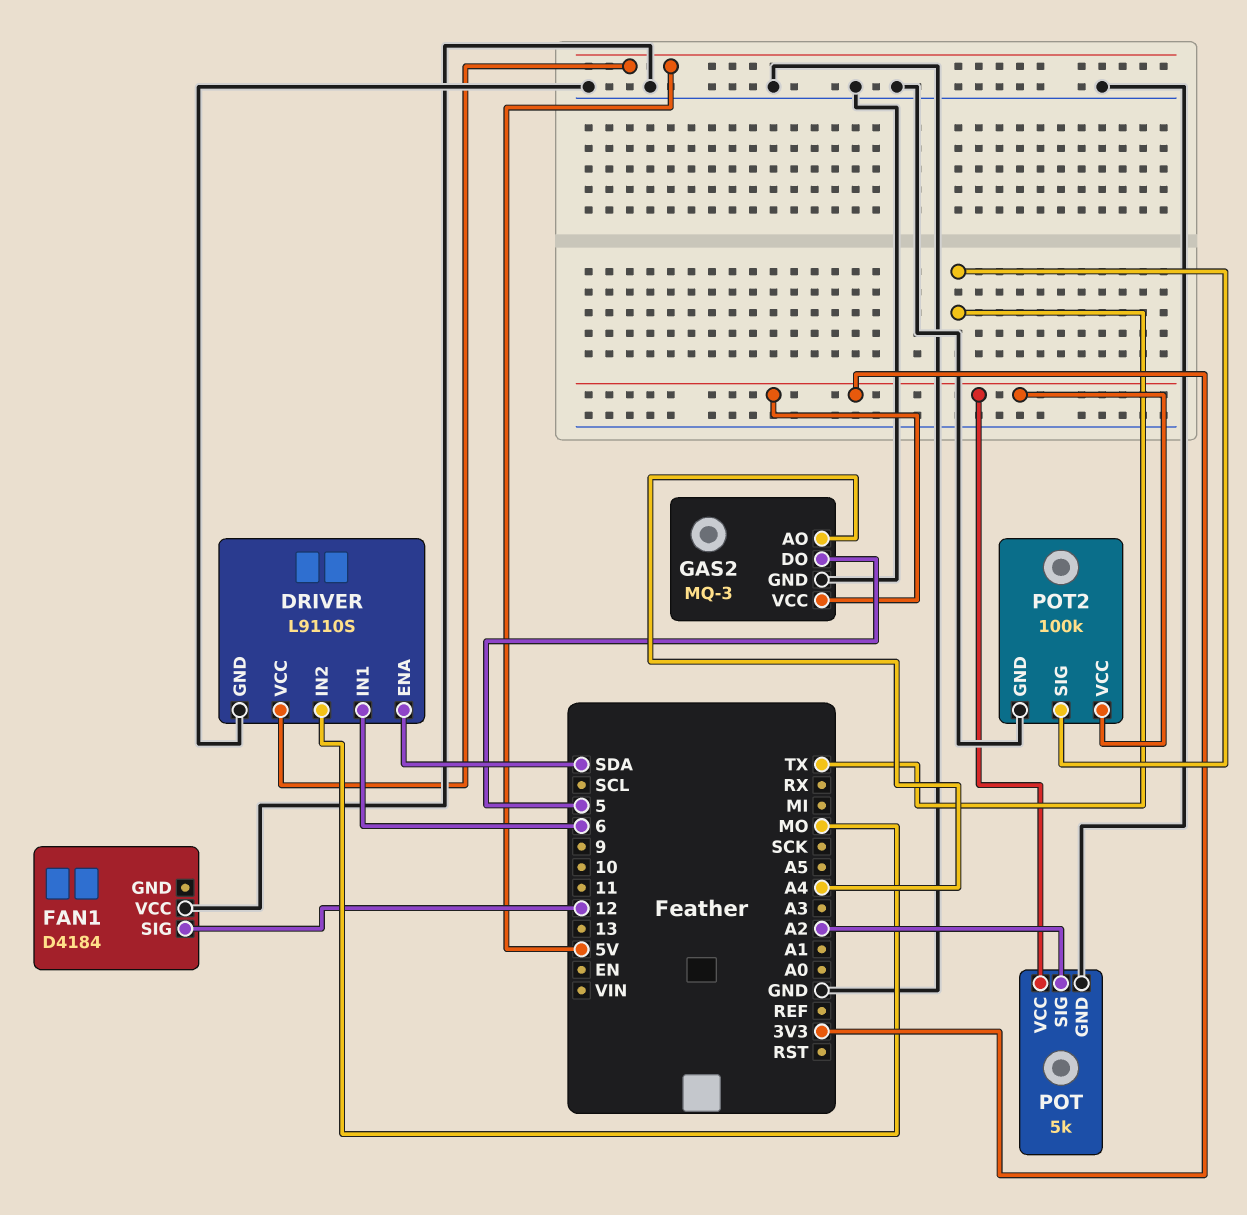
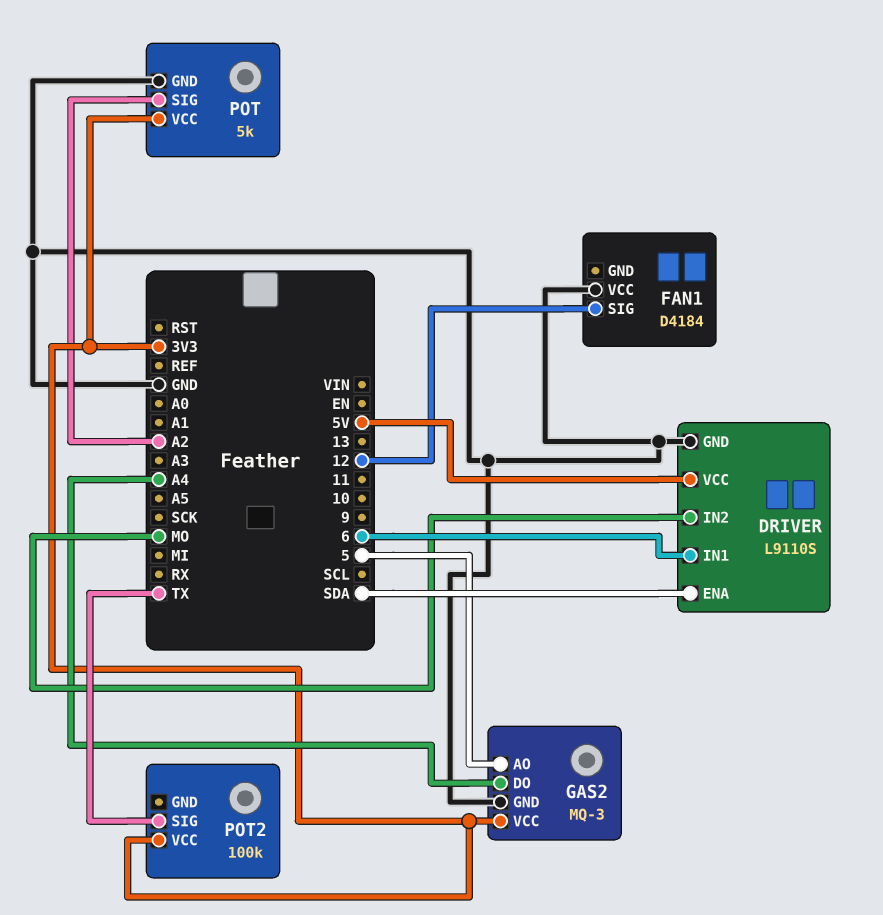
GAS2 pin AO: A4 -> 5
GAS2 pin DO: 5 -> A4
POT2 pin GND: GND -> none

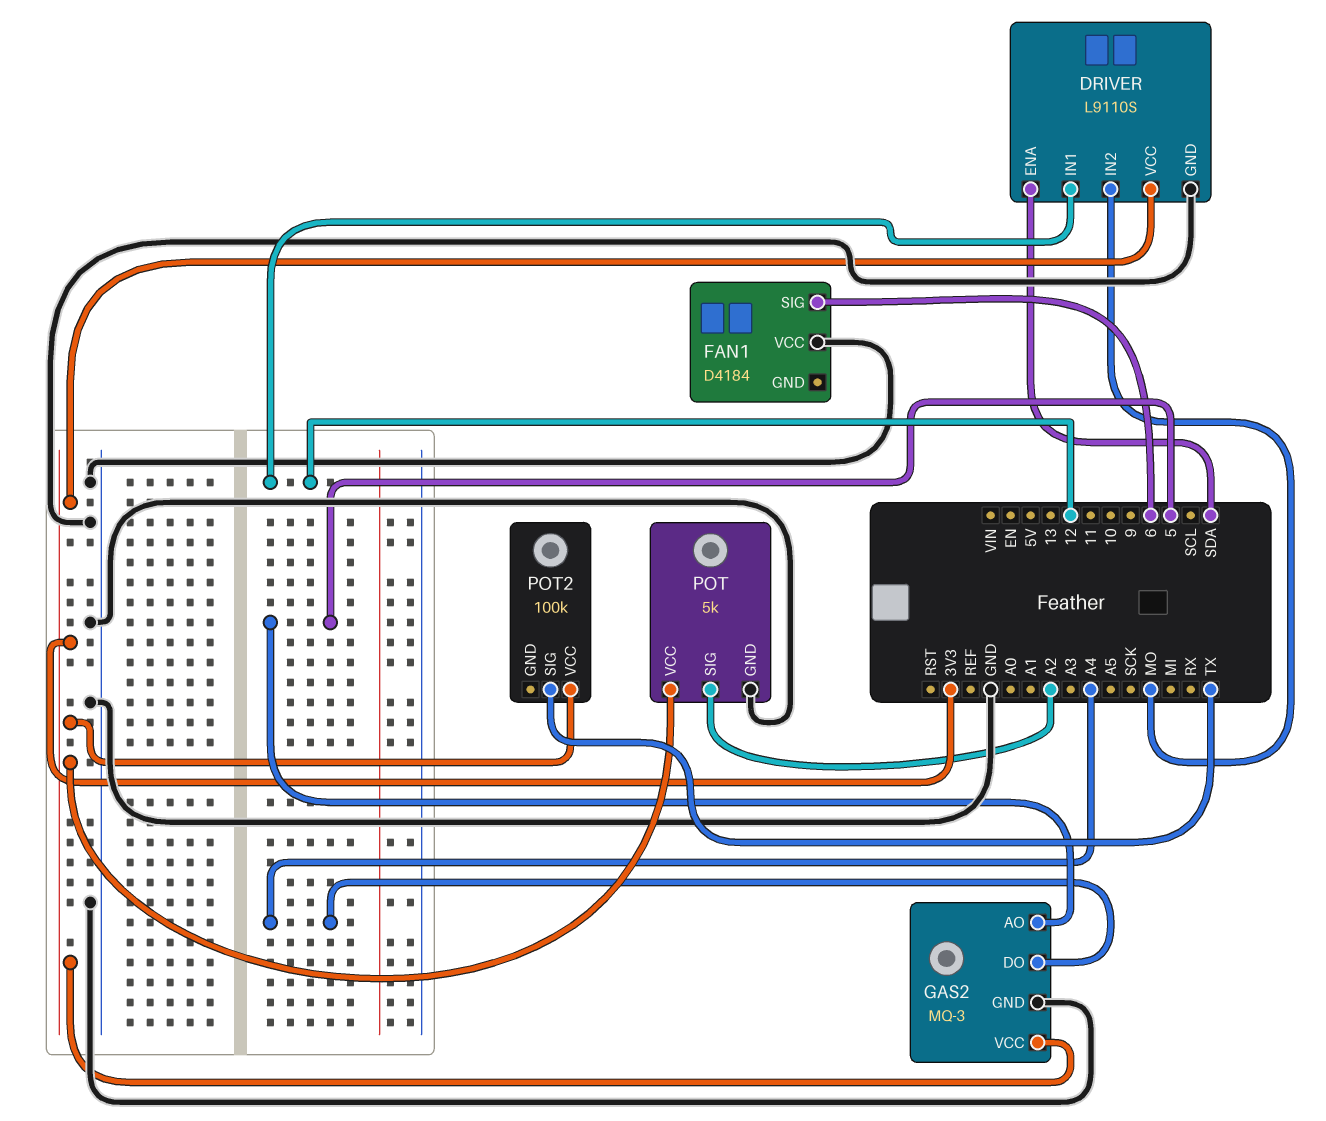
DRIVER pin IN1: 6 -> 12
DRIVER pin VCC: 5V -> 3V3
FAN1 pin SIG: 12 -> 6

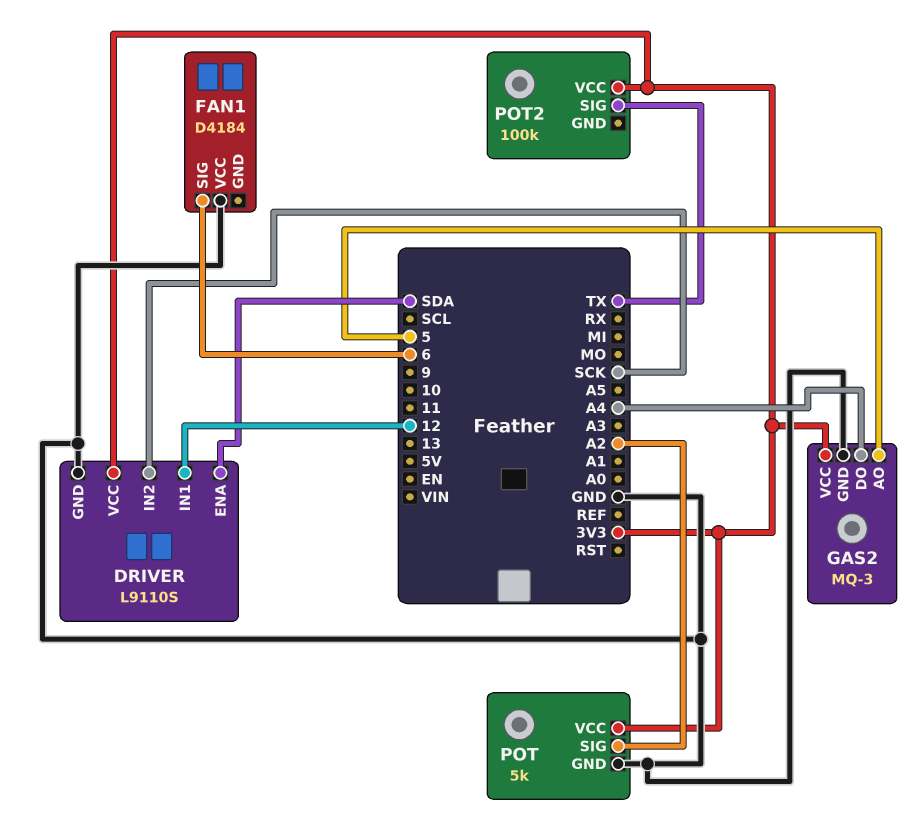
DRIVER pin IN2: MO -> SCK

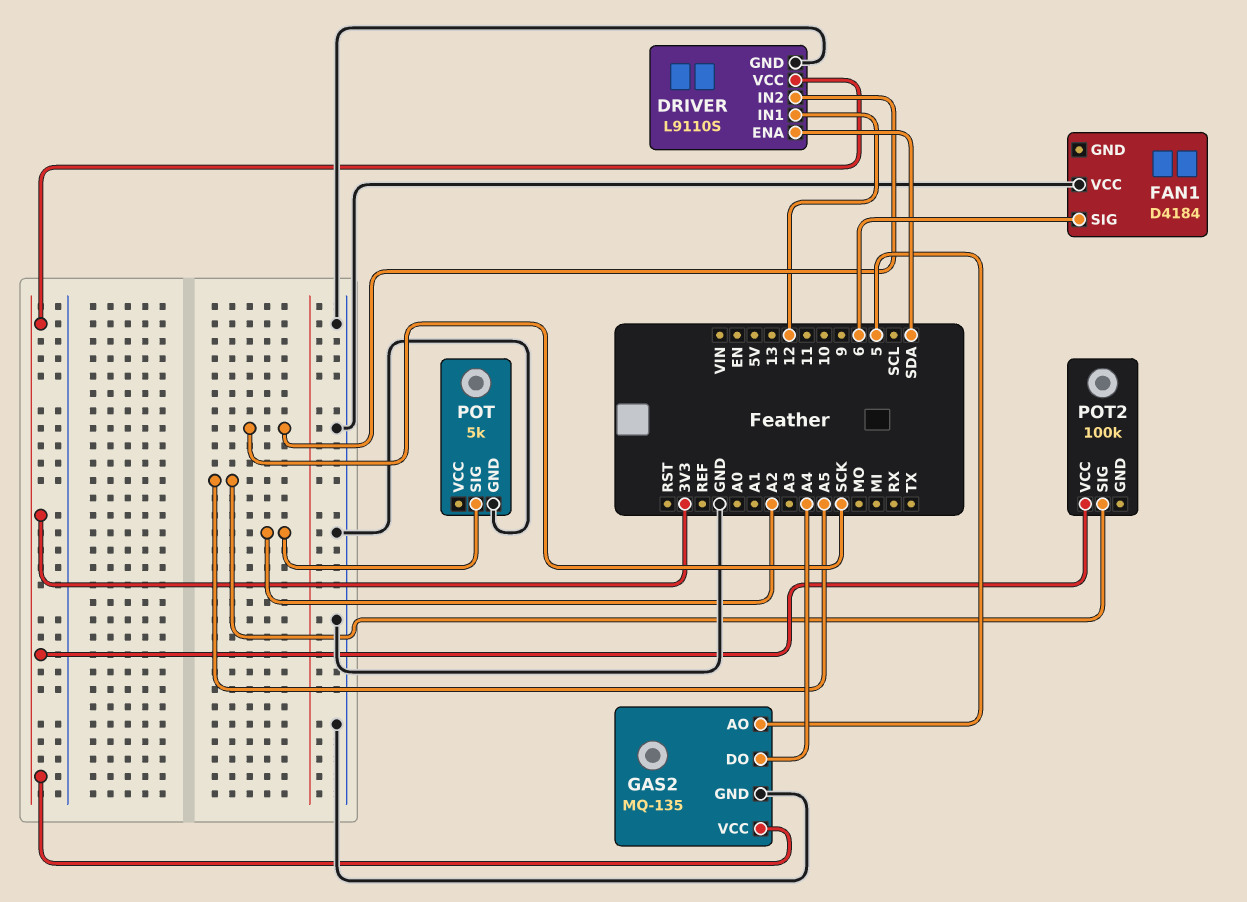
GAS2: MQ-3 -> MQ-135
POT pin VCC: 3V3 -> none
POT2 pin SIG: TX -> A5

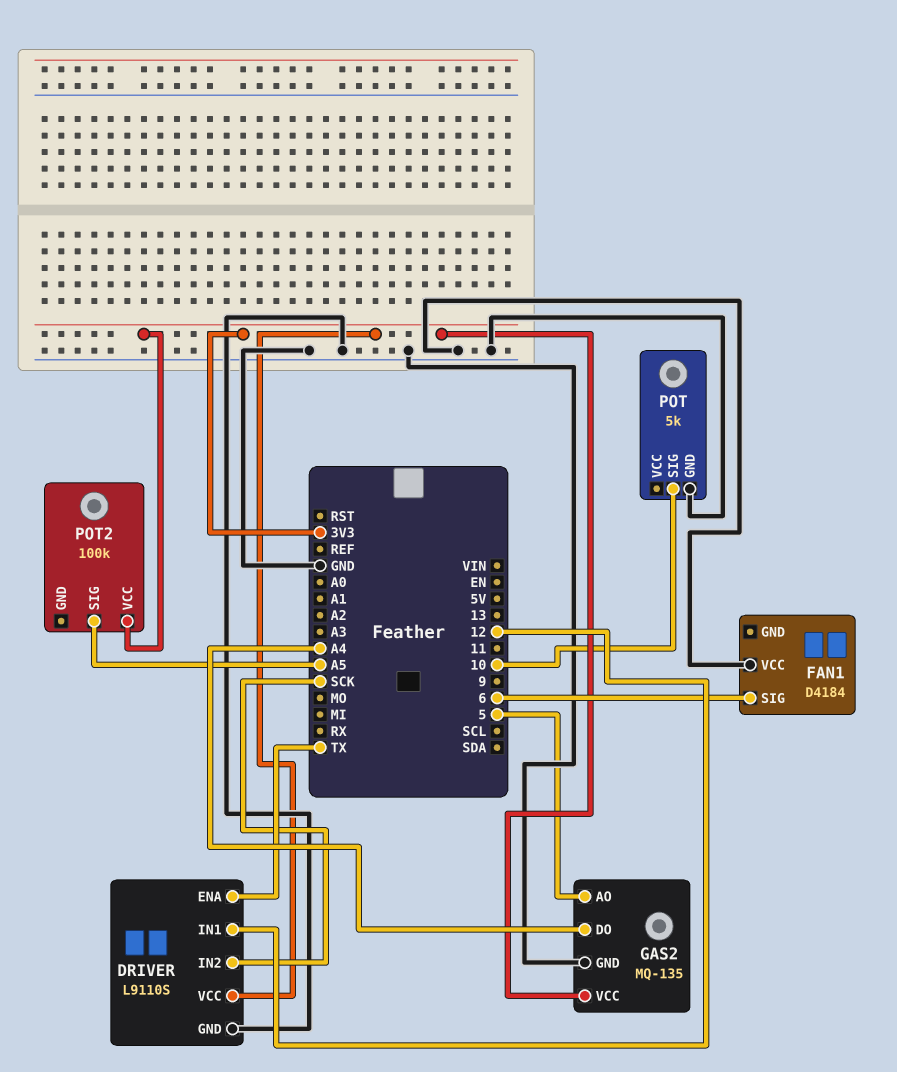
DRIVER pin ENA: SDA -> TX
POT pin SIG: A2 -> 10

